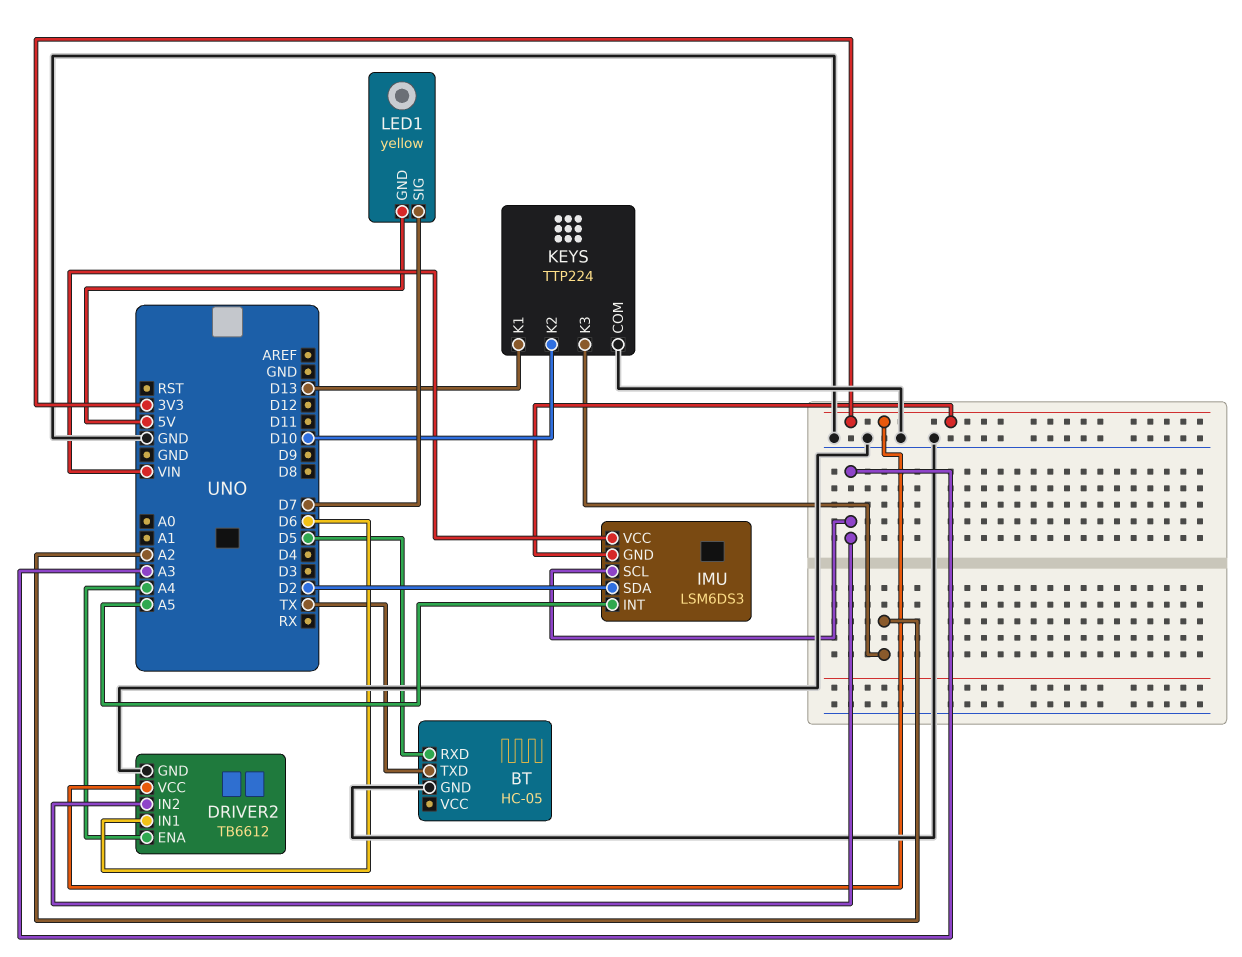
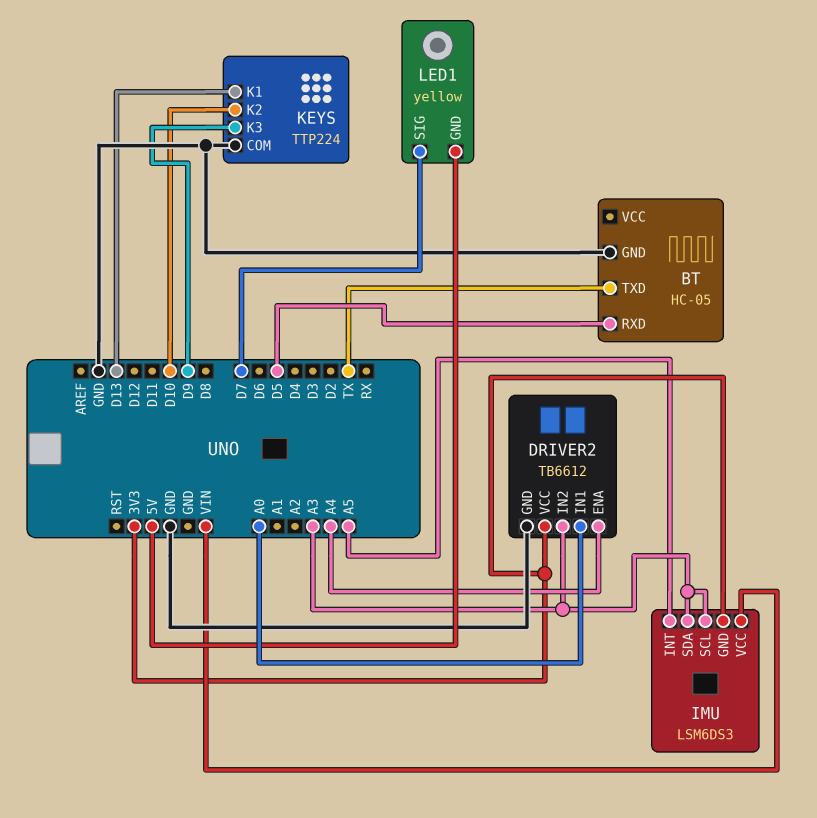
DRIVER2 pin IN1: D6 -> A0
IMU pin SDA: D2 -> A3
KEYS pin K3: A2 -> D9

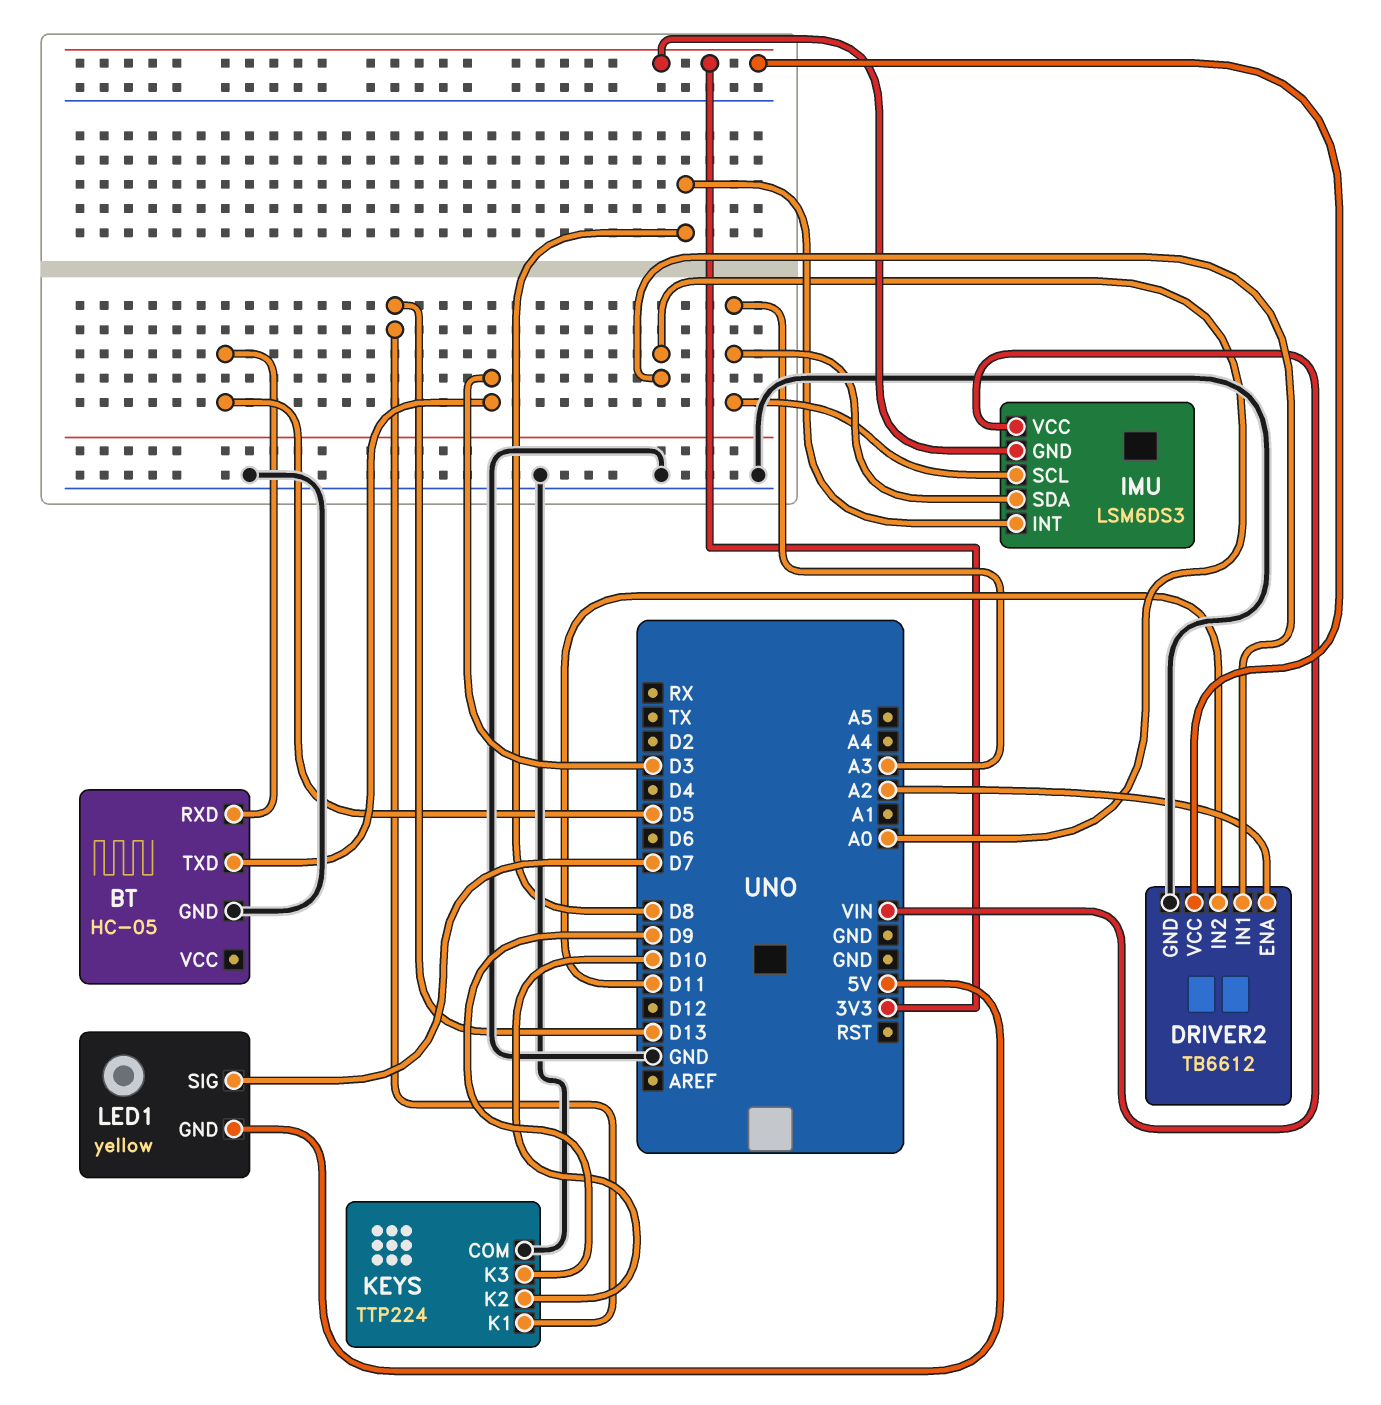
BT pin TXD: TX -> D3
DRIVER2 pin ENA: A4 -> A2
DRIVER2 pin IN2: A3 -> D11
IMU pin INT: A5 -> D8

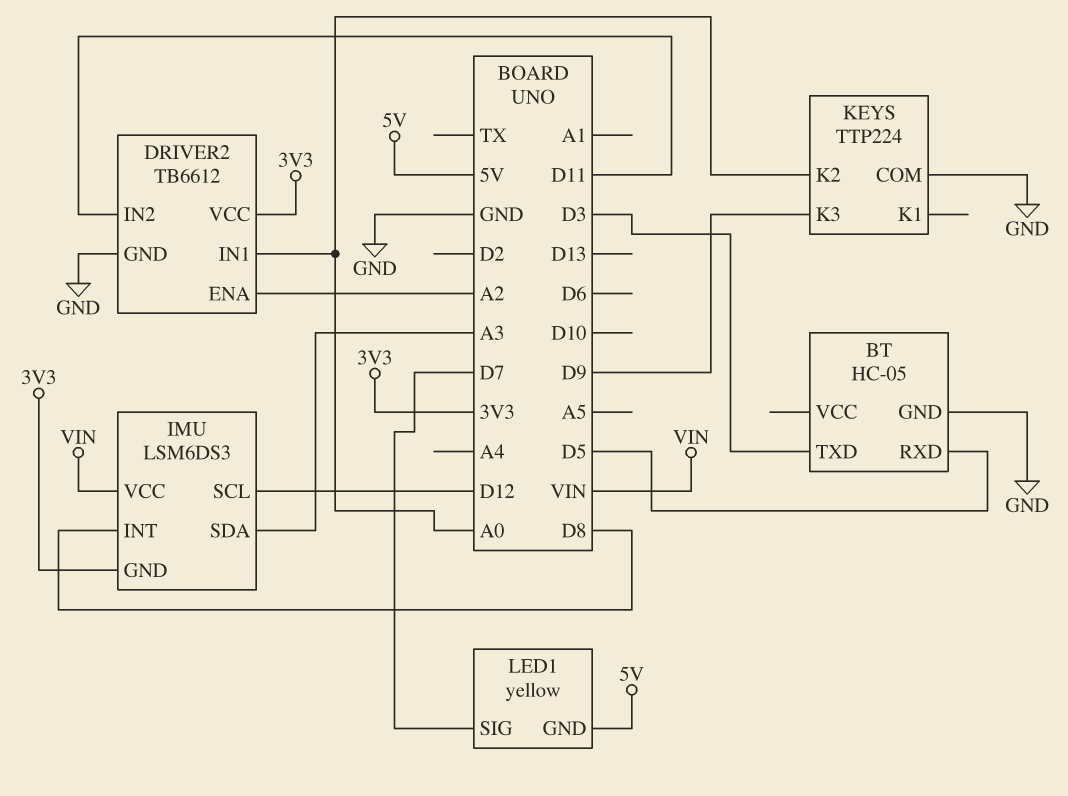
IMU pin SCL: A3 -> D12
KEYS pin K1: D13 -> none
KEYS pin K2: D10 -> A0

